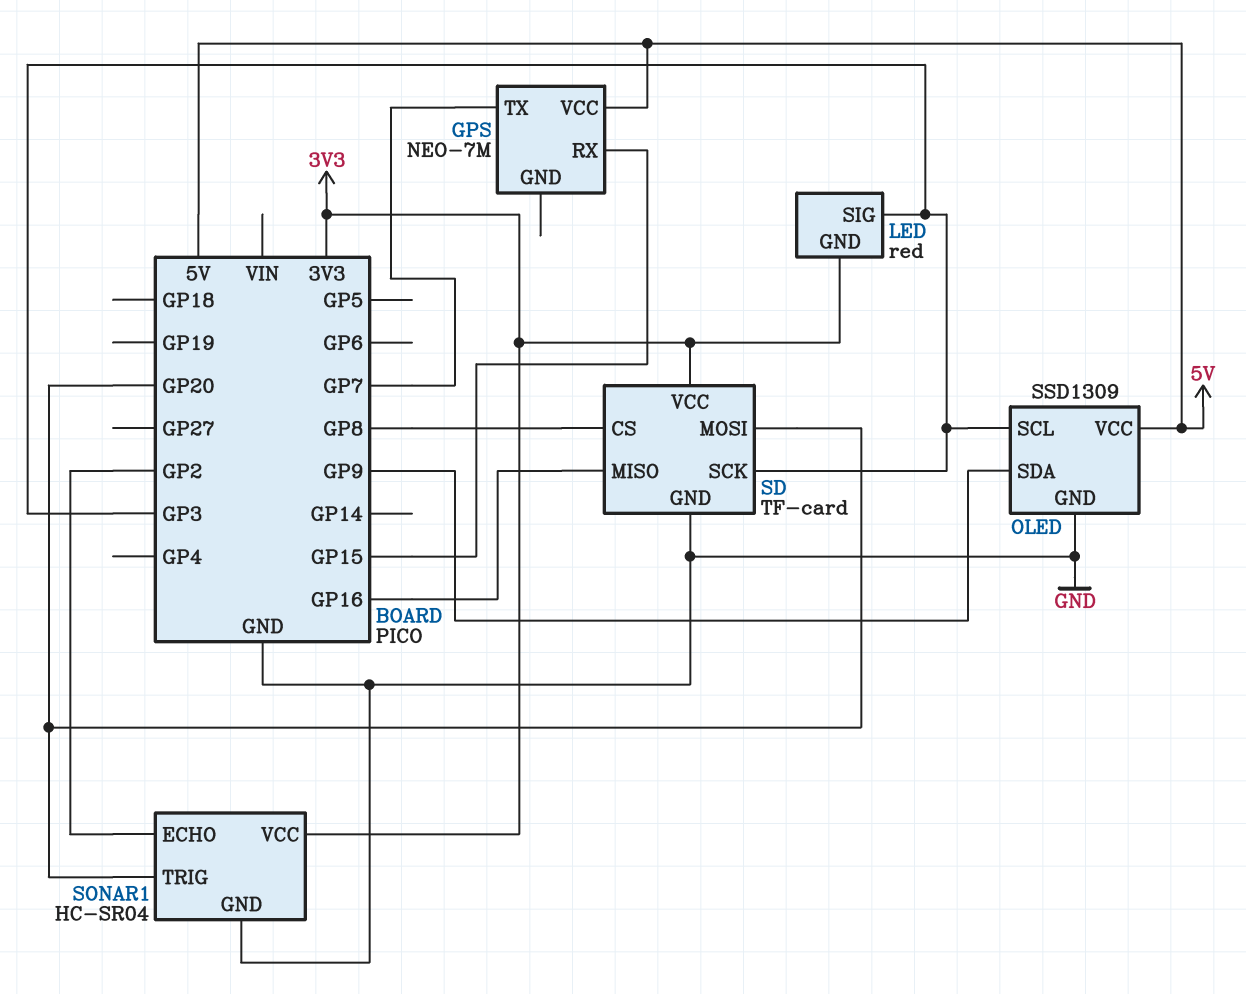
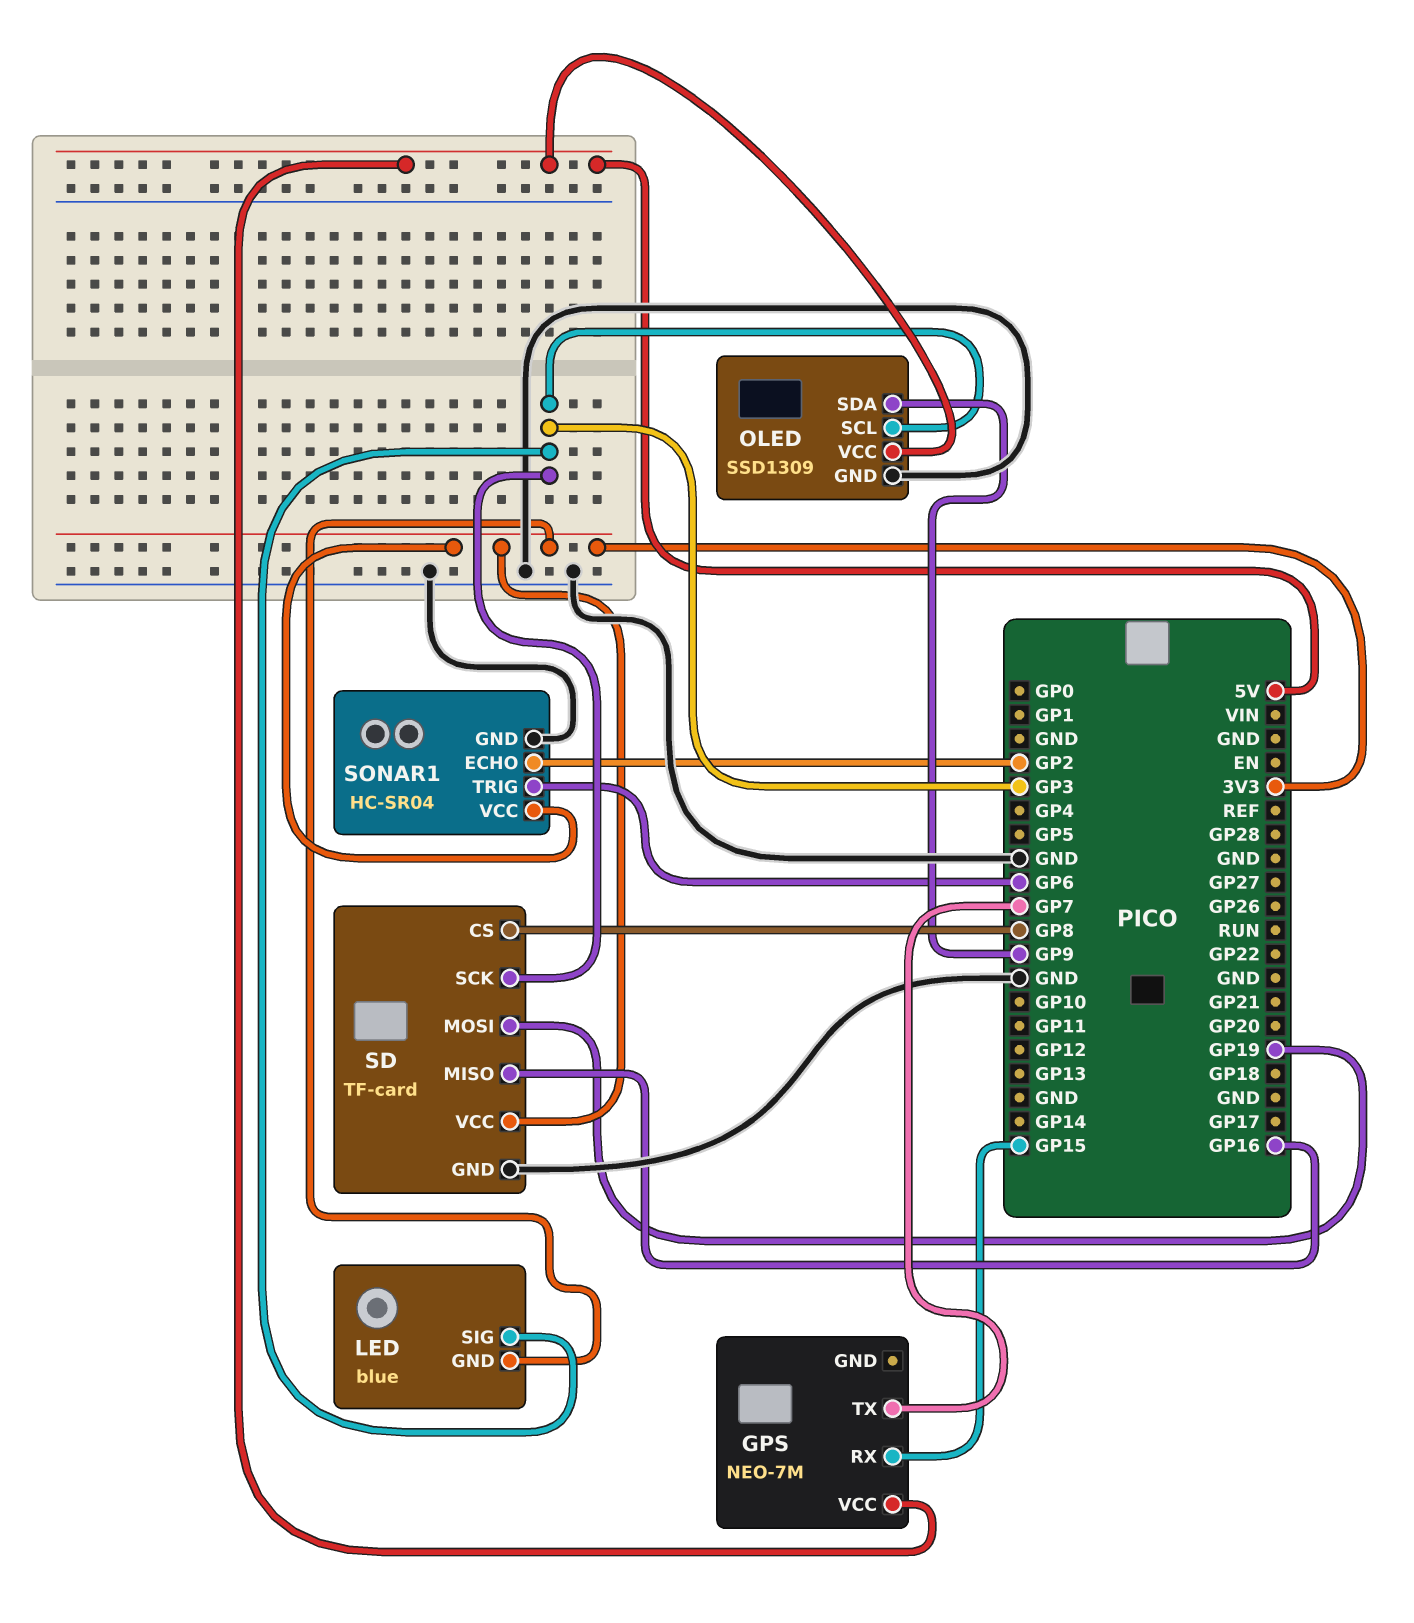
LED: red -> blue
SD pin MOSI: GP20 -> GP19
SONAR1 pin TRIG: GP20 -> GP6

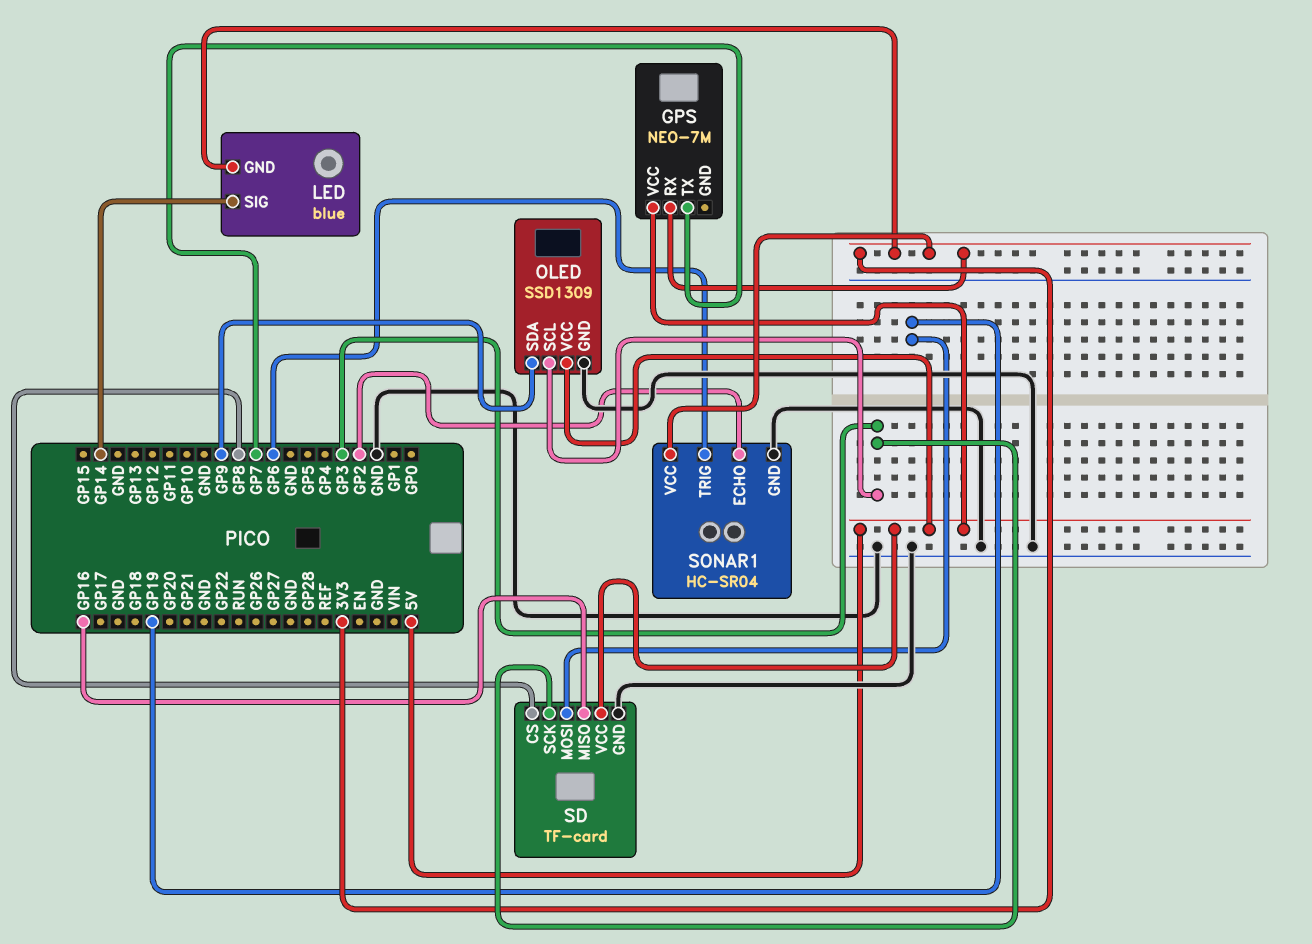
GPS pin RX: GP15 -> 3V3
LED pin SIG: GP3 -> GP14
SD pin VCC: 3V3 -> 5V

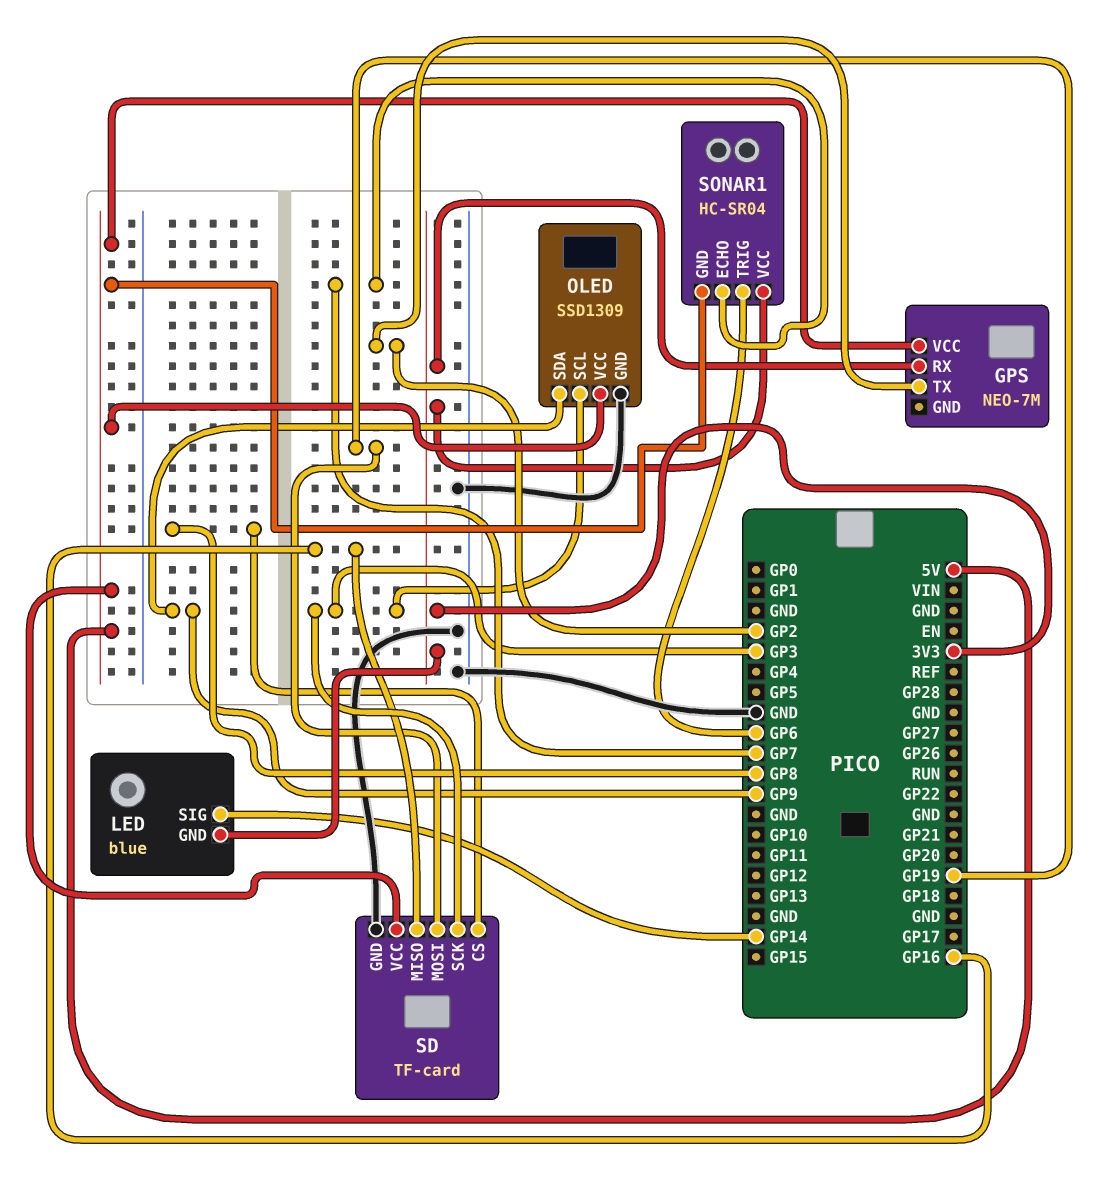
GPS pin TX: GP7 -> GP2
SONAR1 pin ECHO: GP2 -> GP7
SONAR1 pin GND: GND -> 5V

